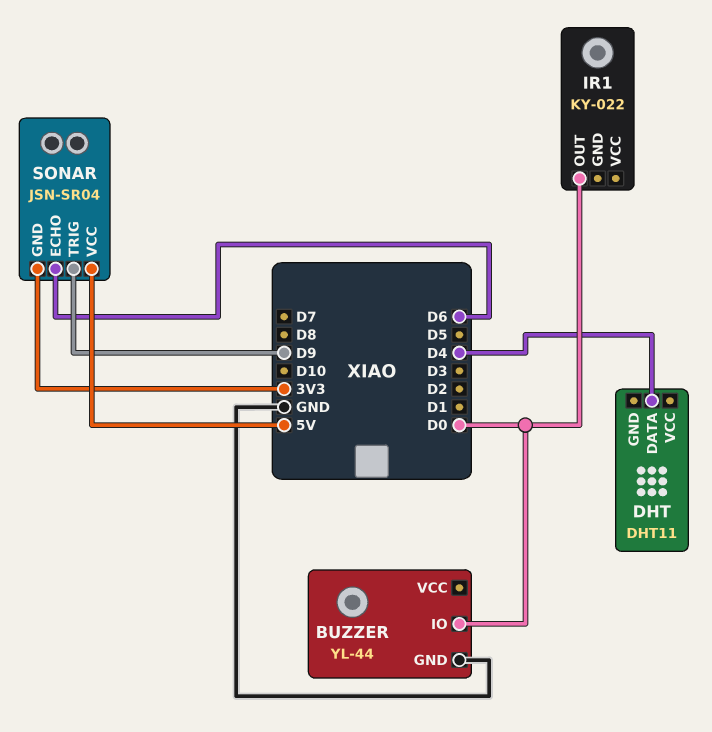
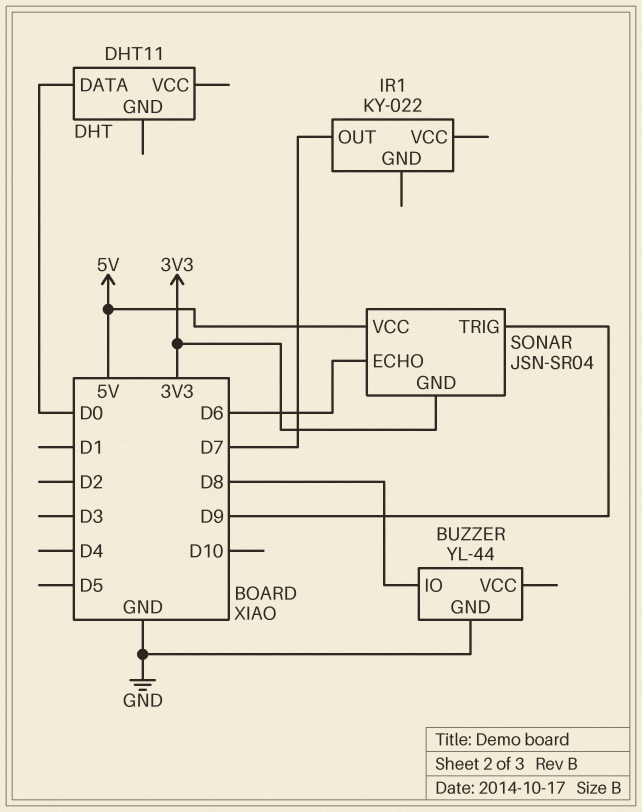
BUZZER pin IO: D0 -> D8
DHT pin DATA: D4 -> D0
IR1 pin OUT: D0 -> D7

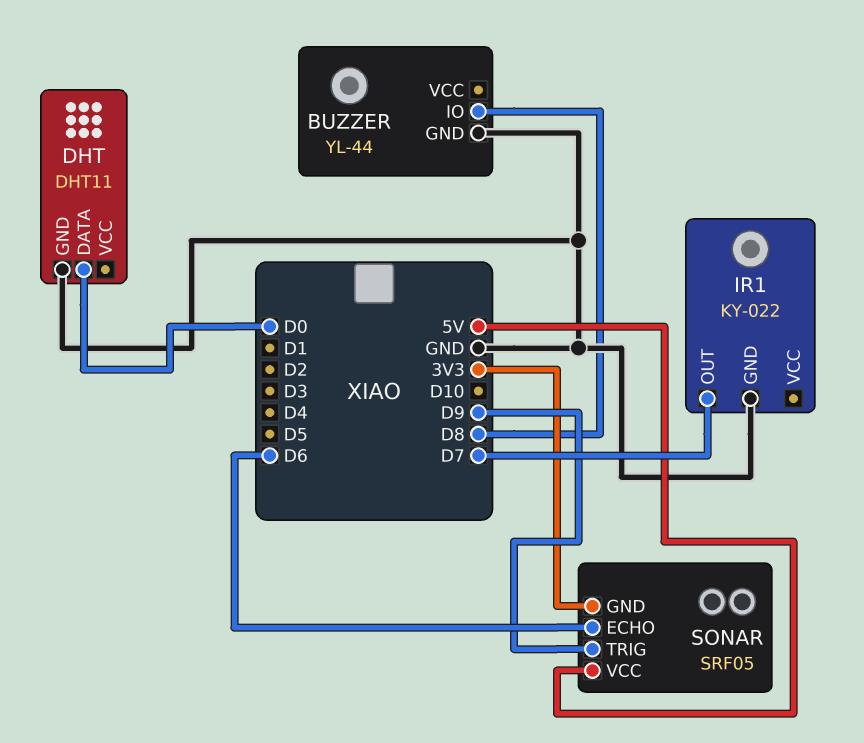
DHT pin GND: none -> GND
IR1 pin GND: none -> GND
SONAR: JSN-SR04 -> SRF05

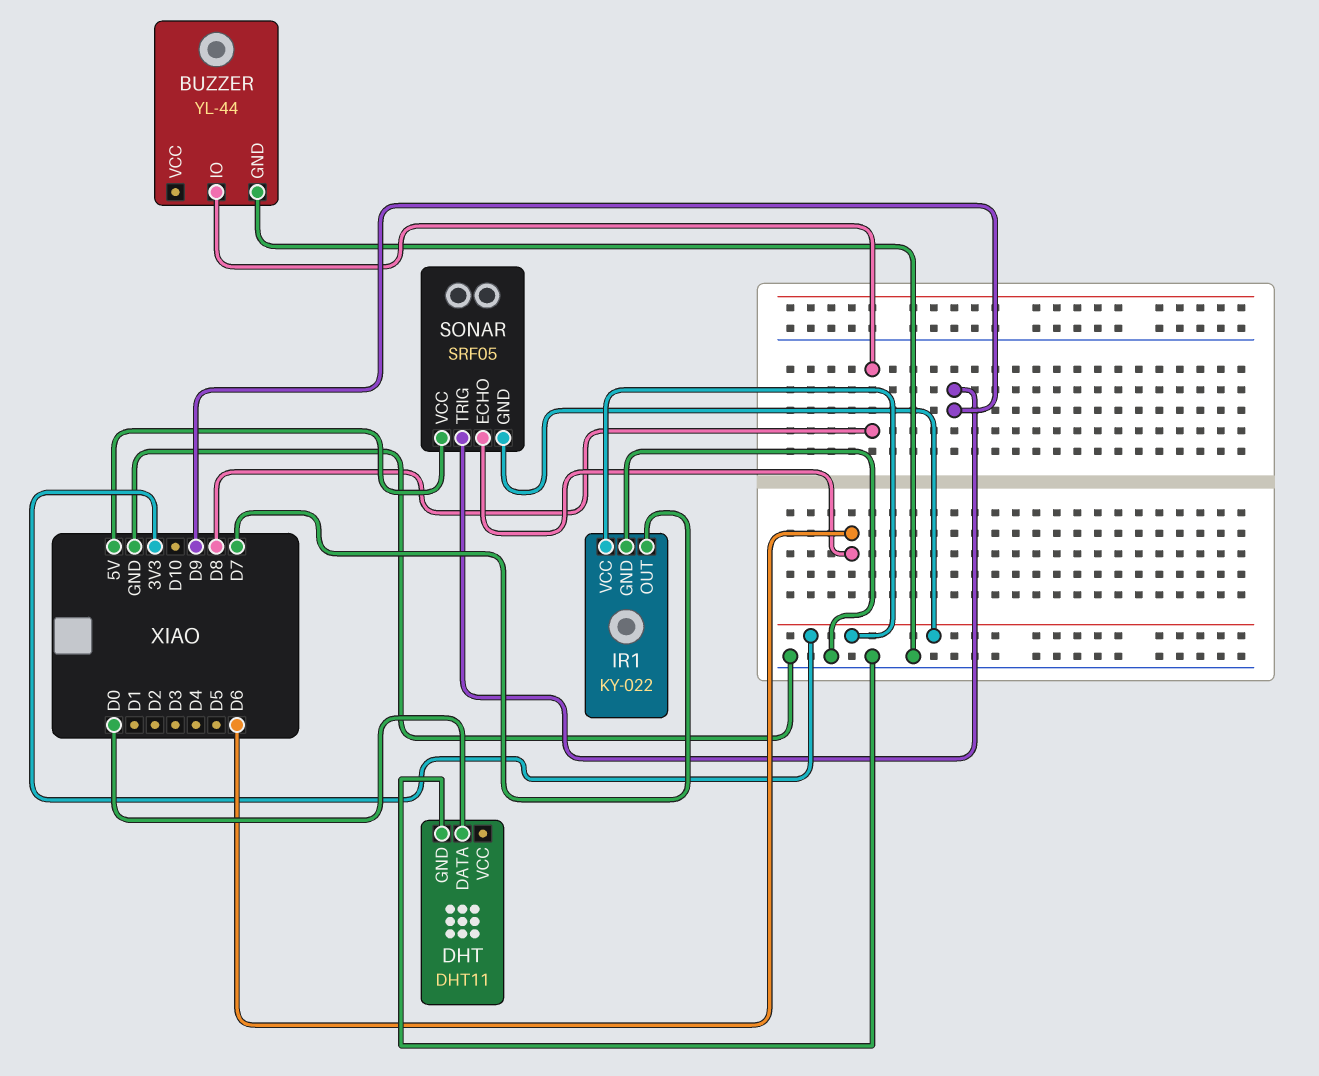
IR1 pin VCC: none -> 3V3

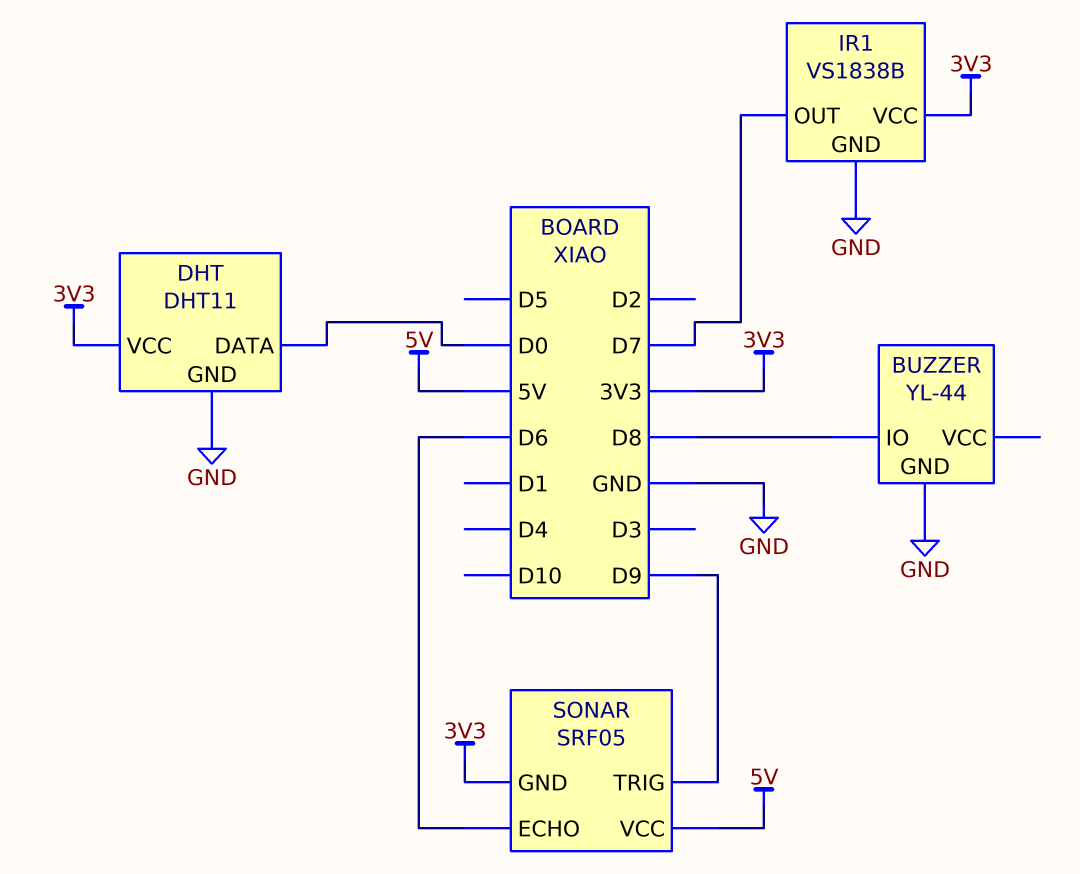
DHT pin VCC: none -> 3V3
IR1: KY-022 -> VS1838B

